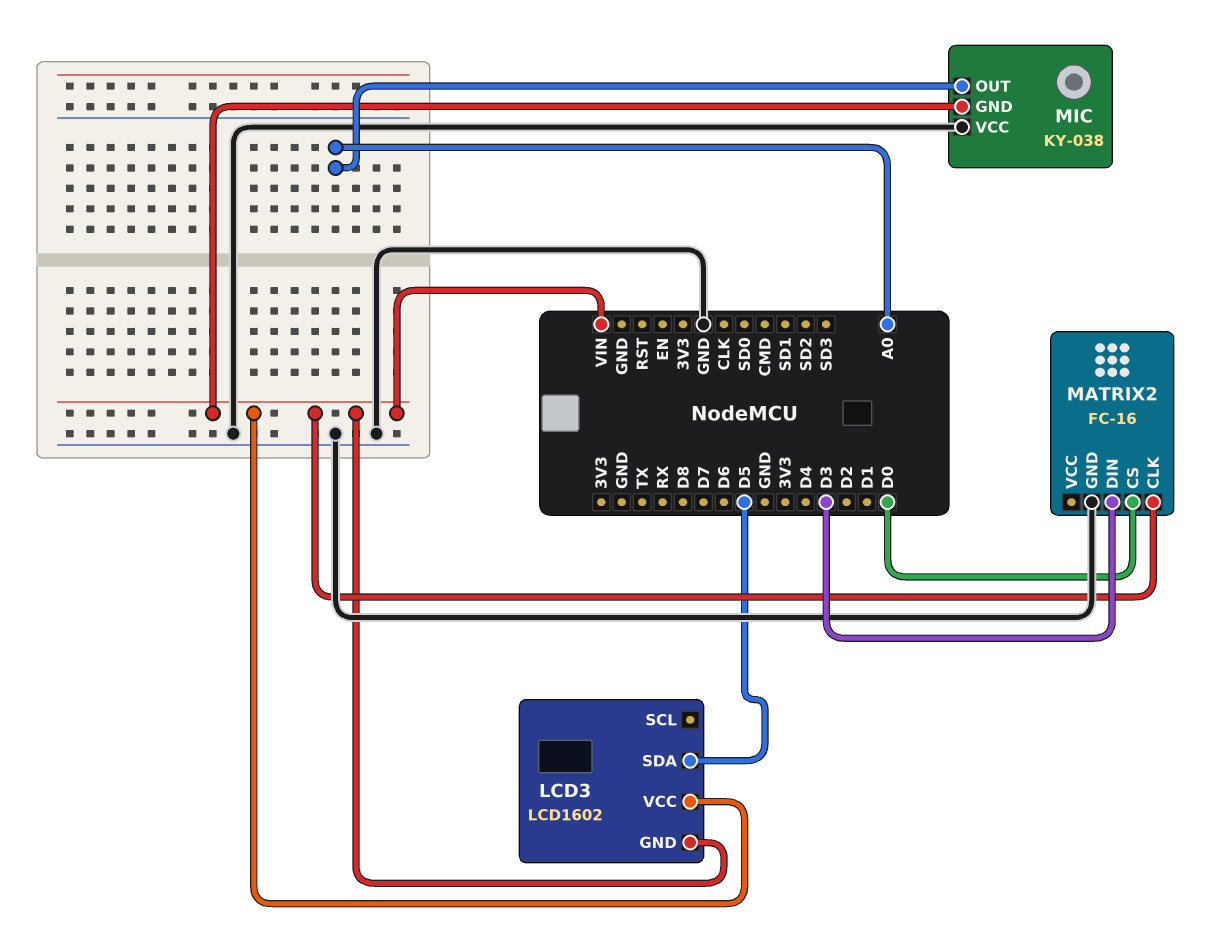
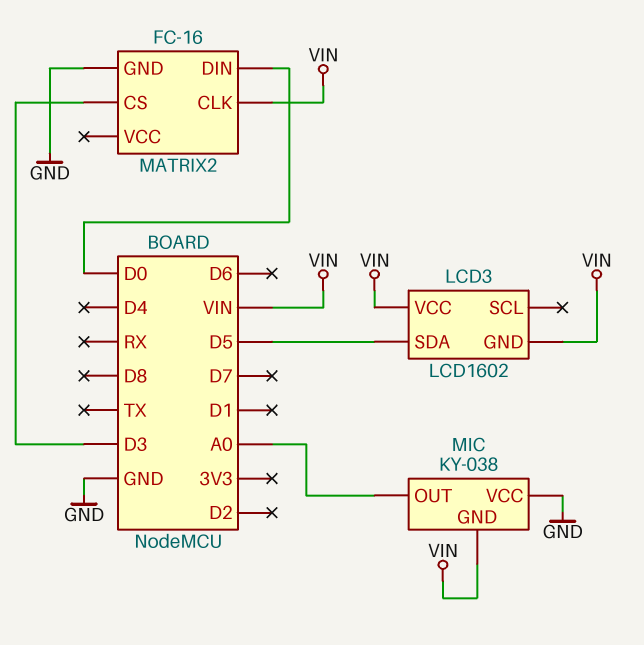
MATRIX2 pin CS: D0 -> D3
MATRIX2 pin DIN: D3 -> D0

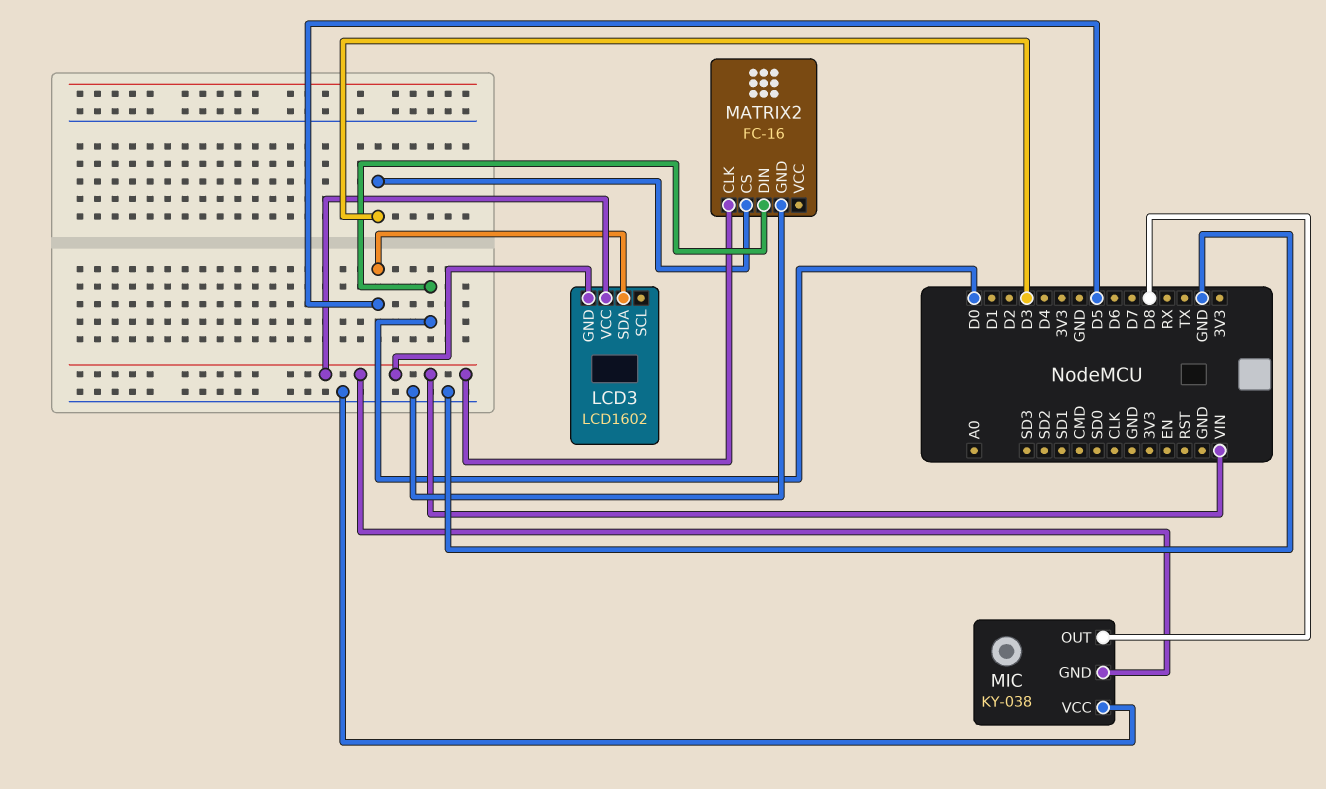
MIC pin OUT: A0 -> D8

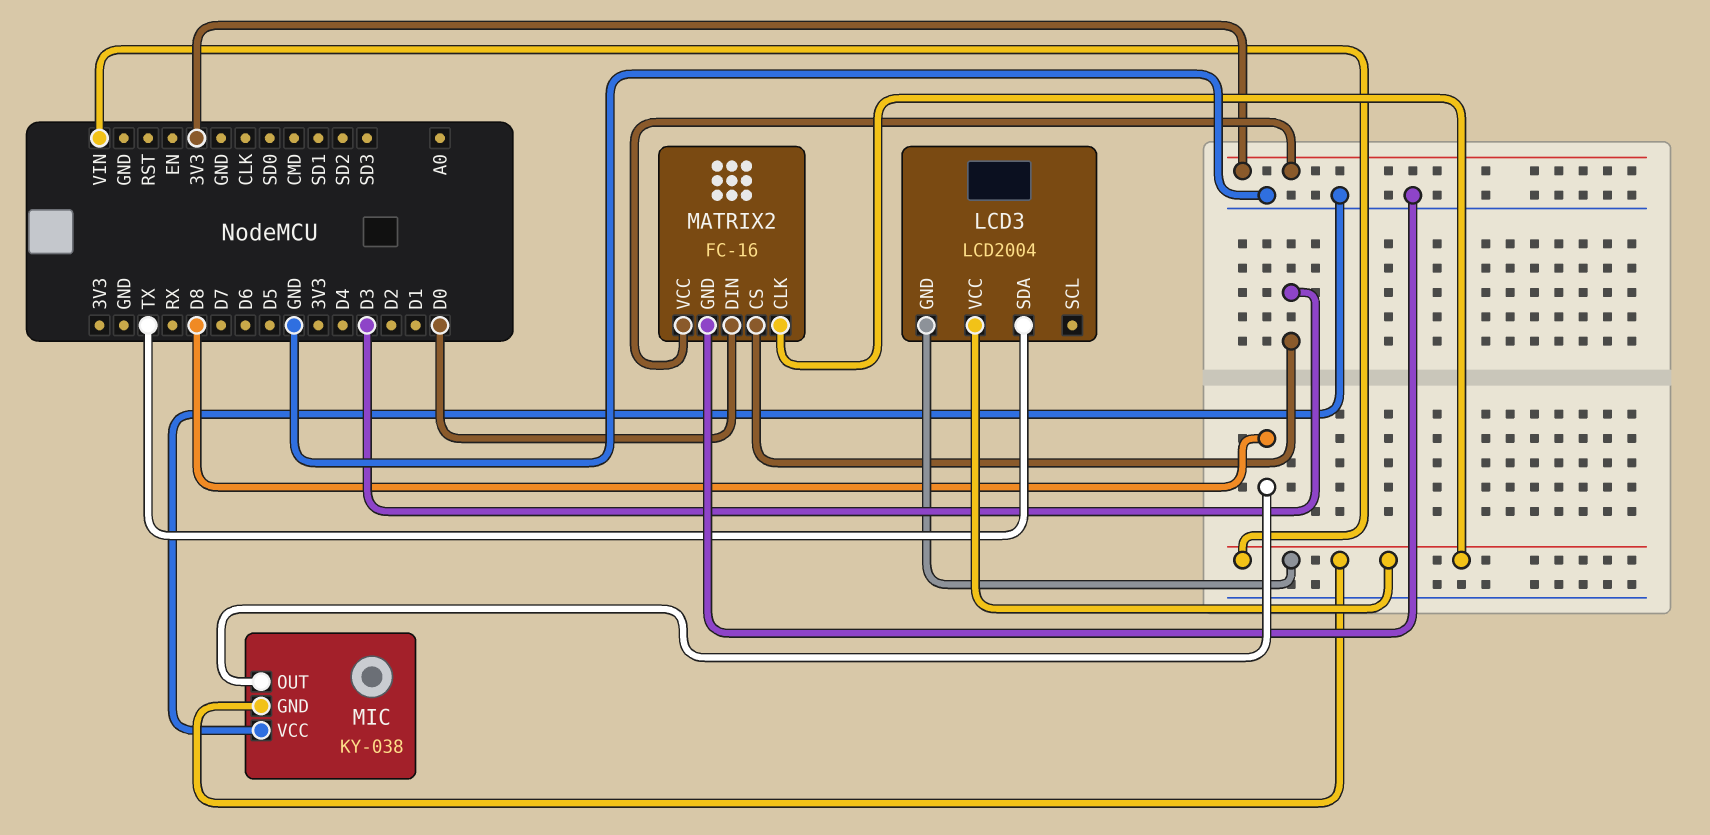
LCD3: LCD1602 -> LCD2004
LCD3 pin SDA: D5 -> TX
MATRIX2 pin VCC: none -> 3V3

